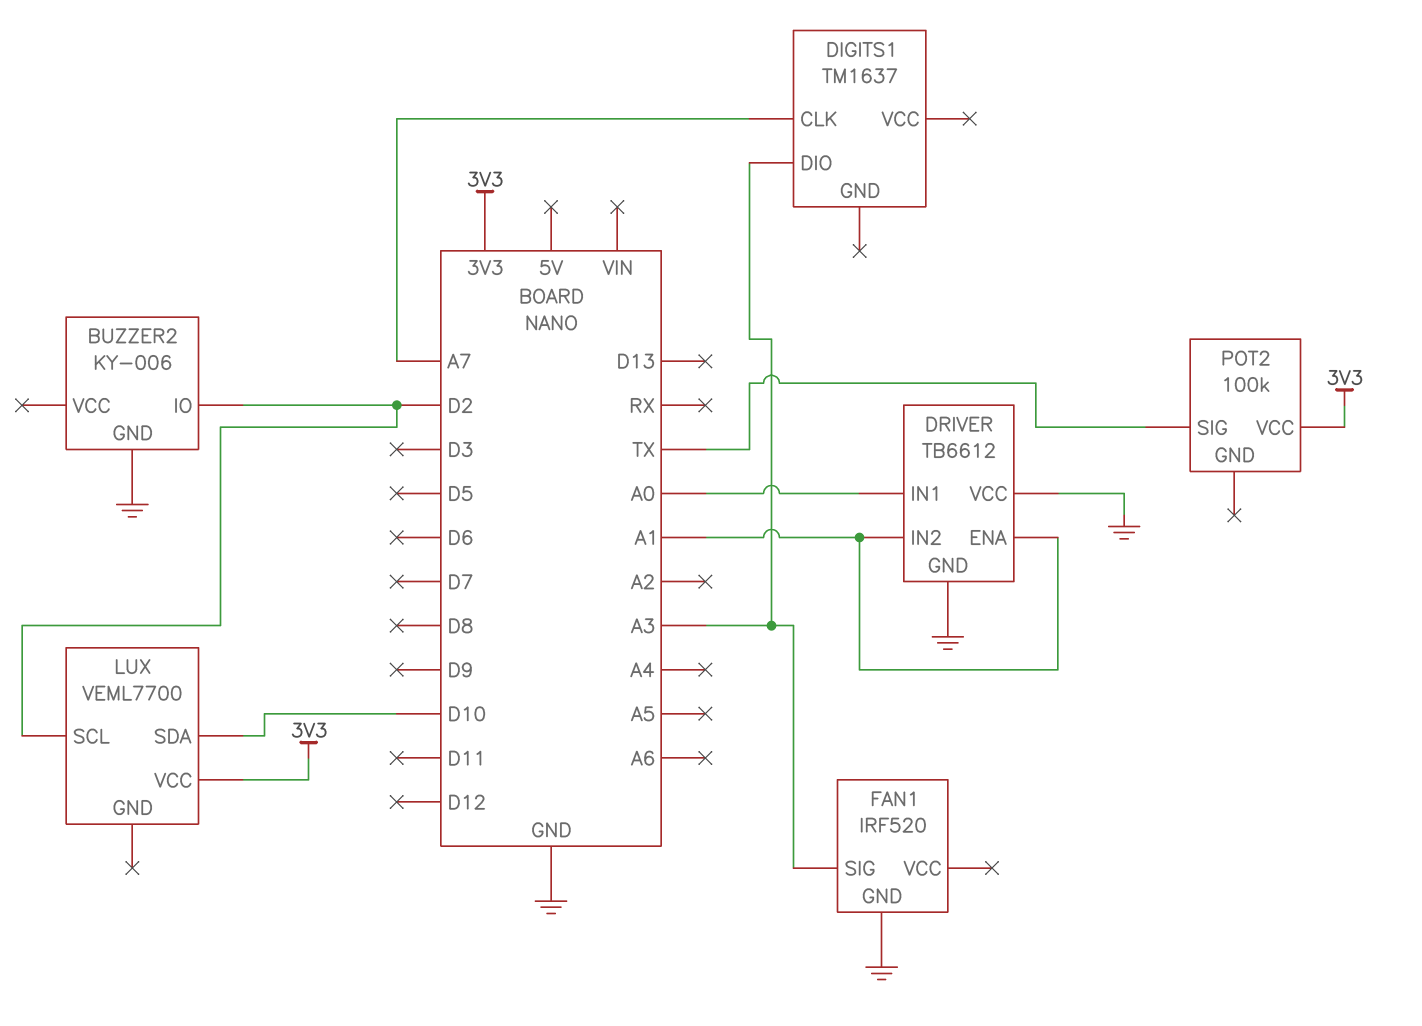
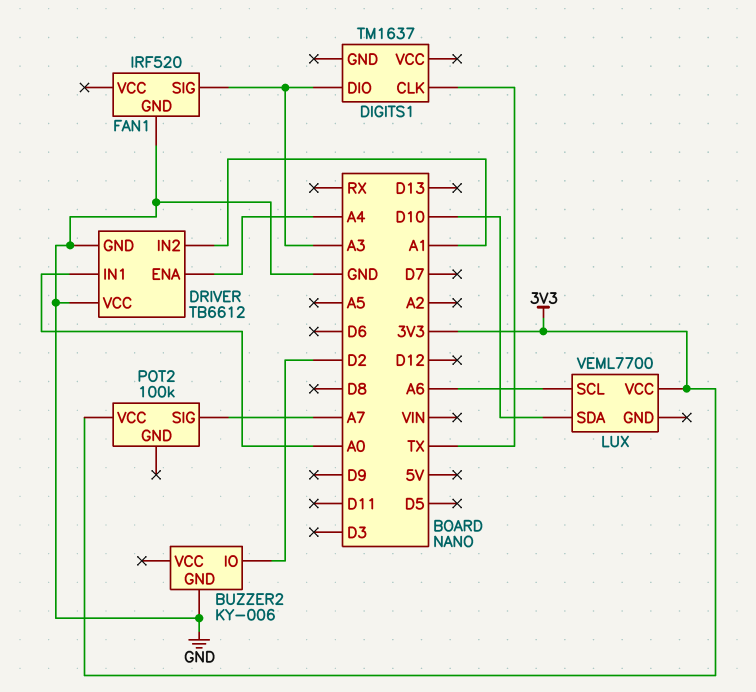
DIGITS1 pin CLK: A7 -> TX
DRIVER pin ENA: A1 -> A4
LUX pin SCL: D2 -> A6
POT2 pin SIG: TX -> A7

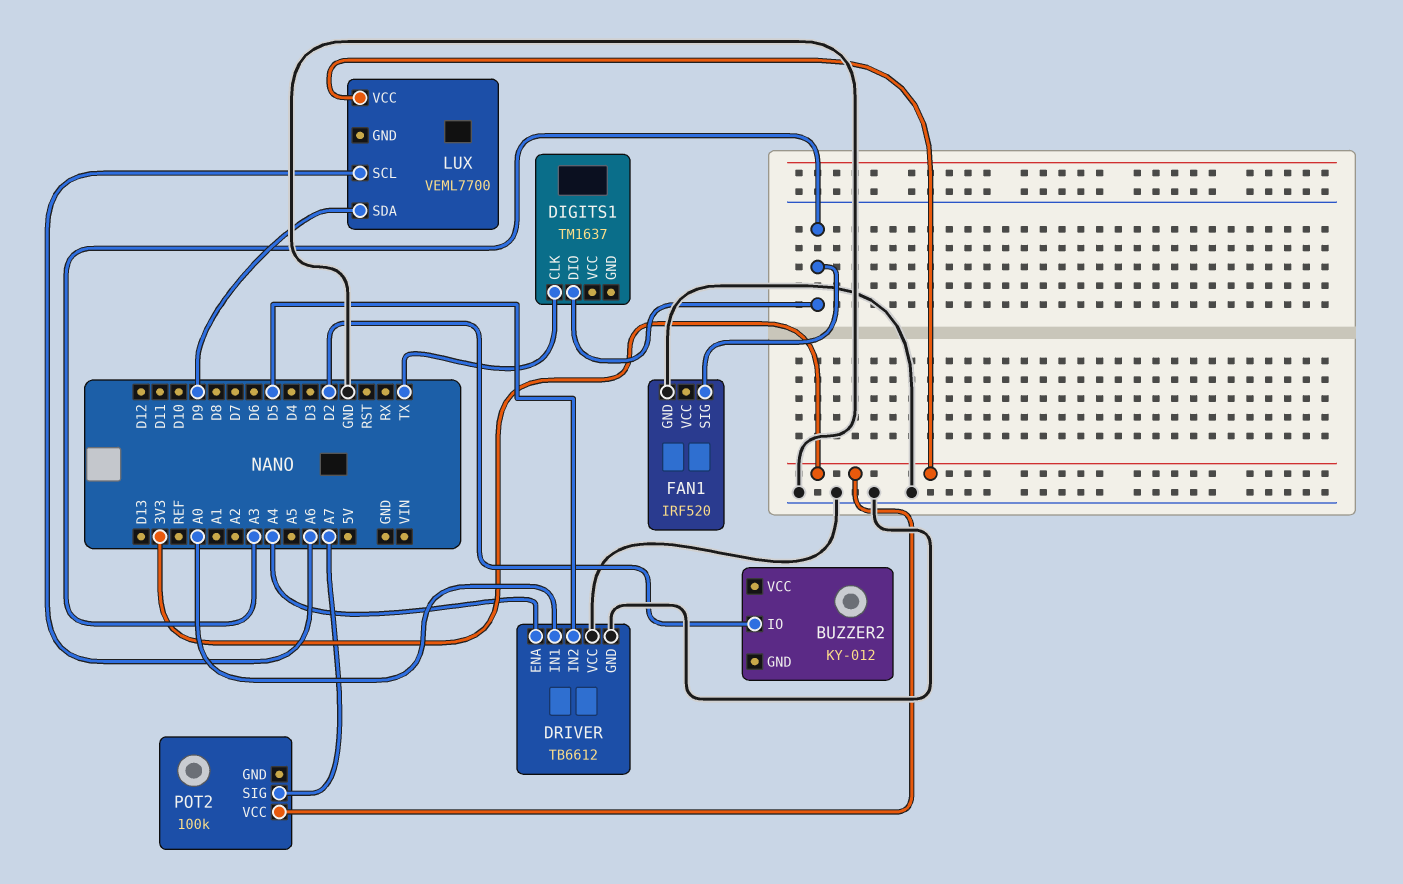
BUZZER2: KY-006 -> KY-012
BUZZER2 pin GND: GND -> none
DRIVER pin IN2: A1 -> D5
LUX pin SDA: D10 -> D9

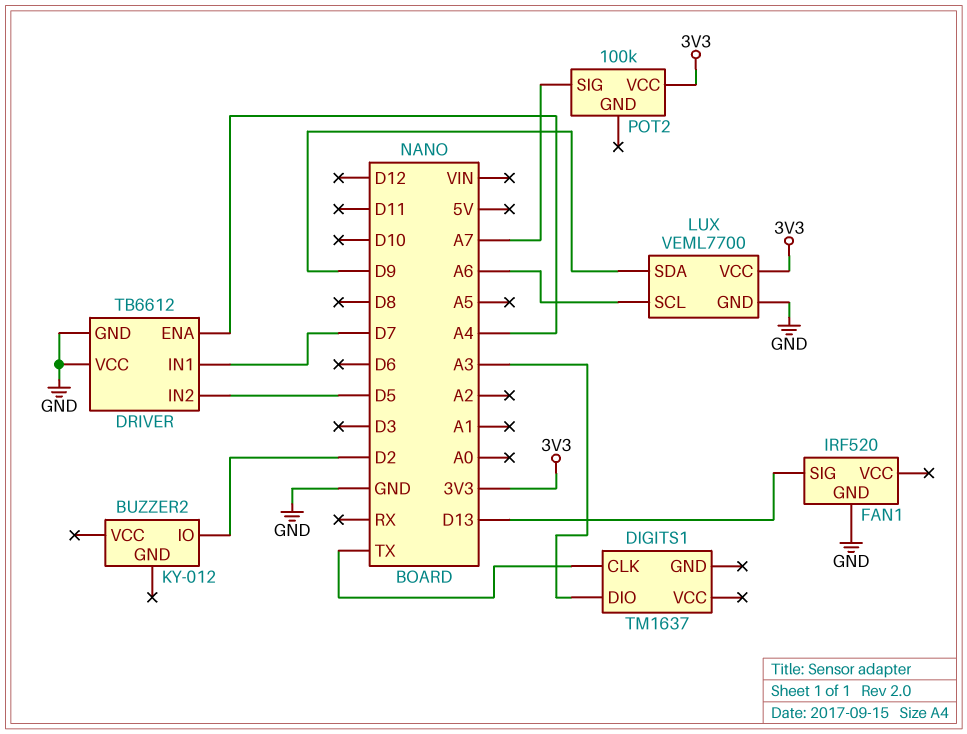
DRIVER pin IN1: A0 -> D7
FAN1 pin SIG: A3 -> D13
LUX pin GND: none -> GND

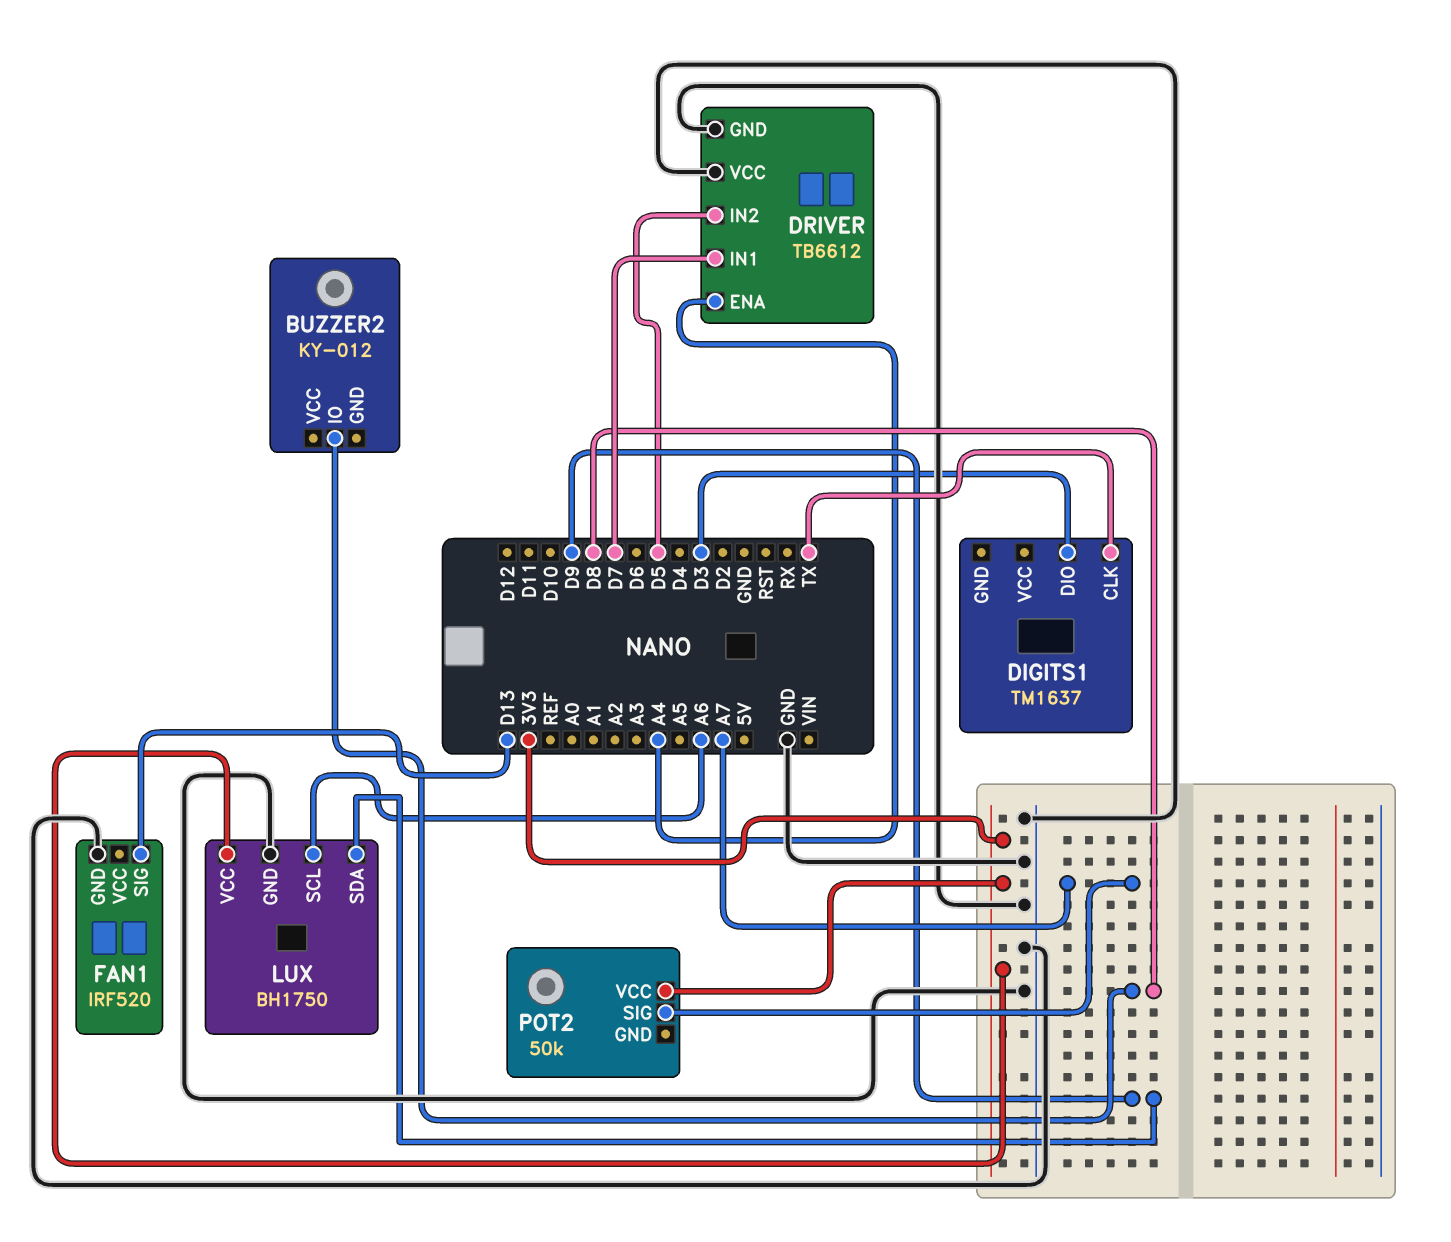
BUZZER2 pin IO: D2 -> D8
DIGITS1 pin DIO: A3 -> D3
LUX: VEML7700 -> BH1750
POT2: 100k -> 50k

